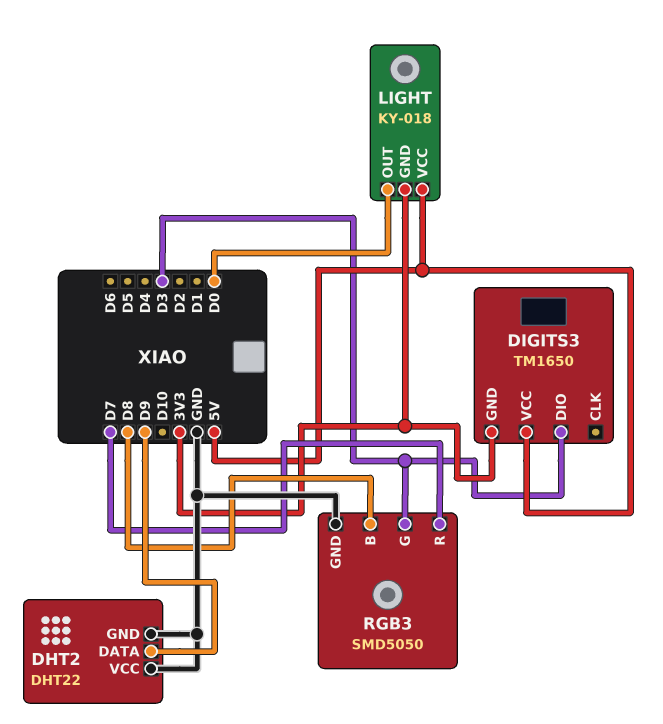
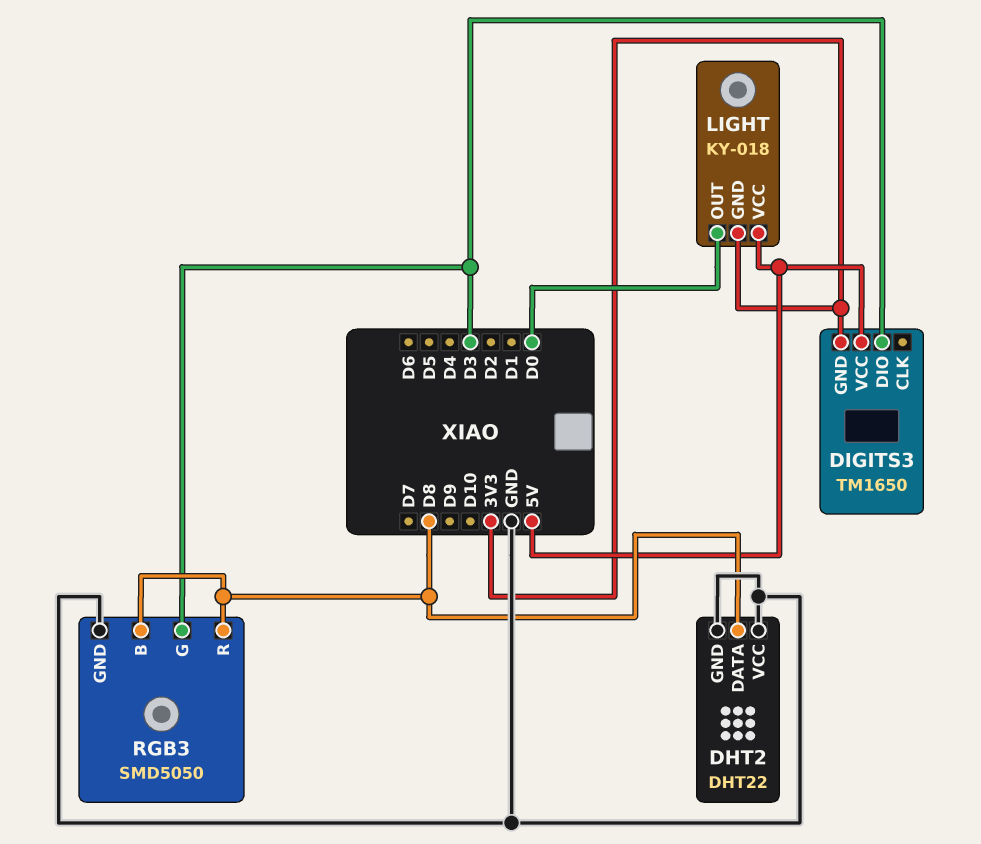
DHT2 pin DATA: D9 -> D8
RGB3 pin R: D7 -> D8

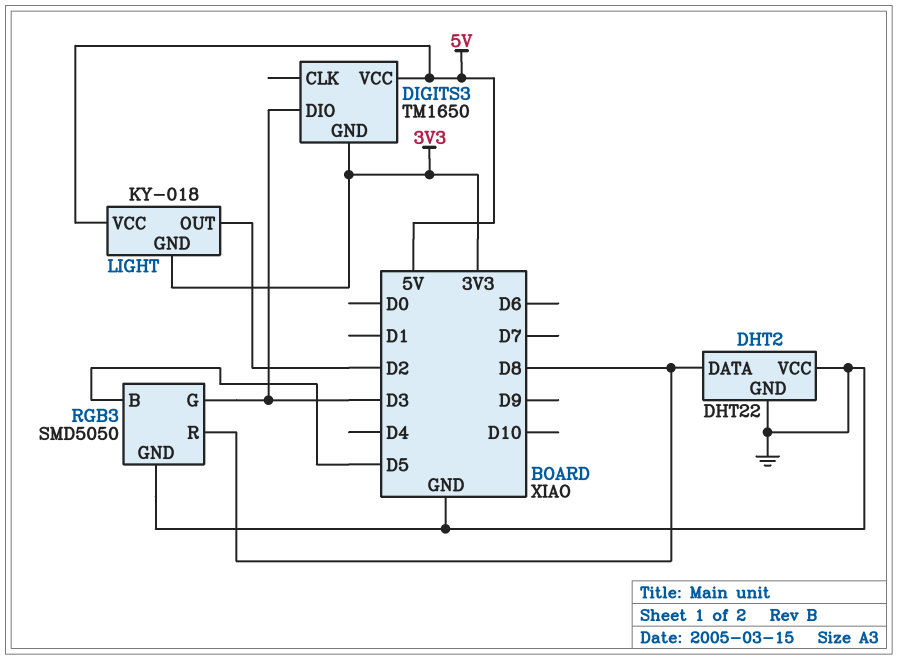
LIGHT pin OUT: D0 -> D2
RGB3 pin B: D8 -> D5

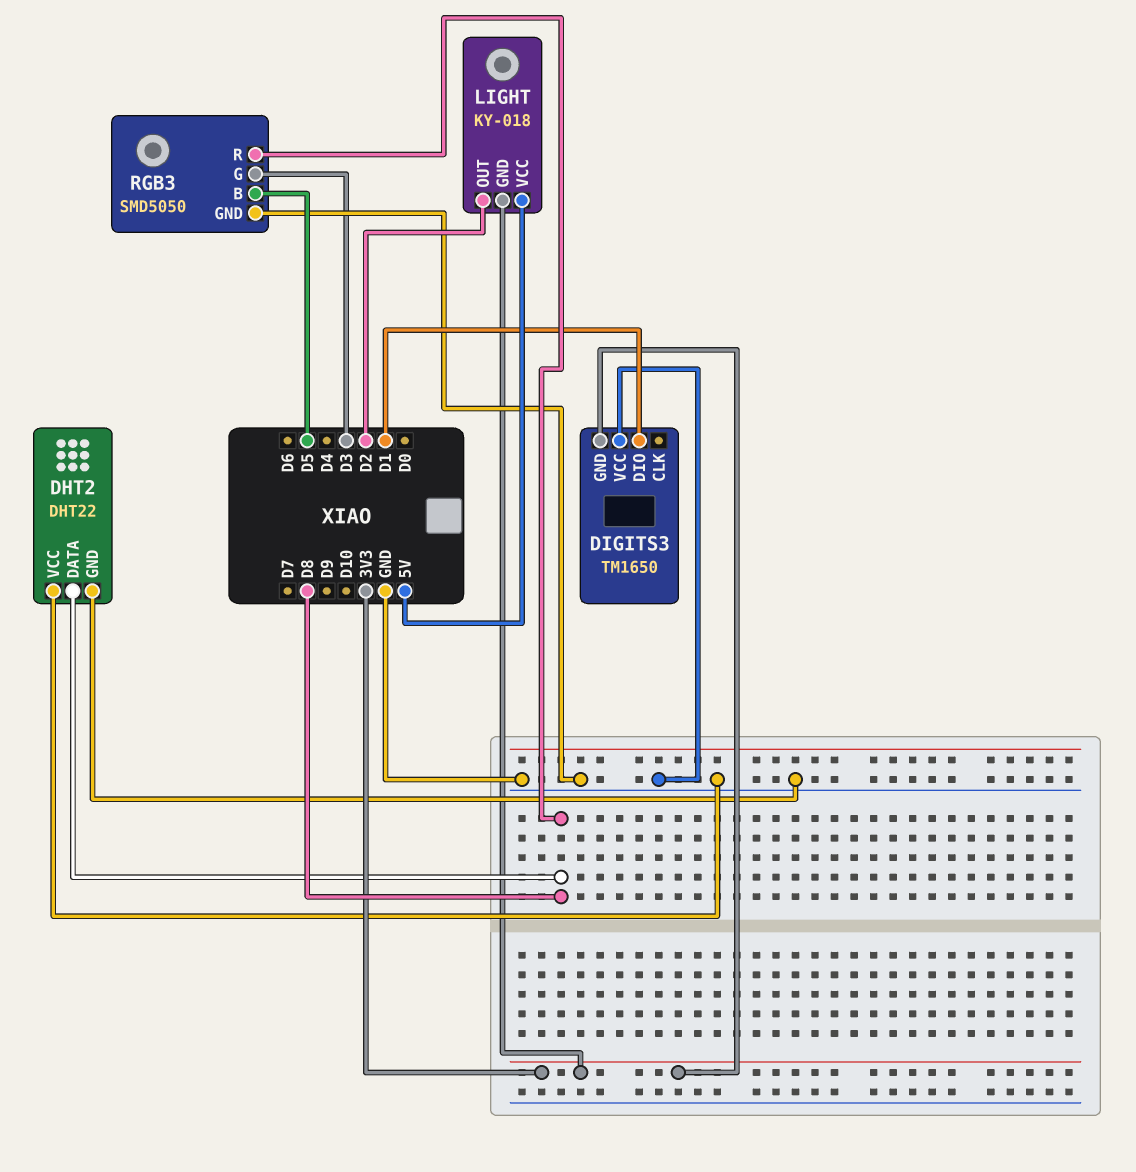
DIGITS3 pin DIO: D3 -> D1
DIGITS3 pin VCC: 5V -> GND

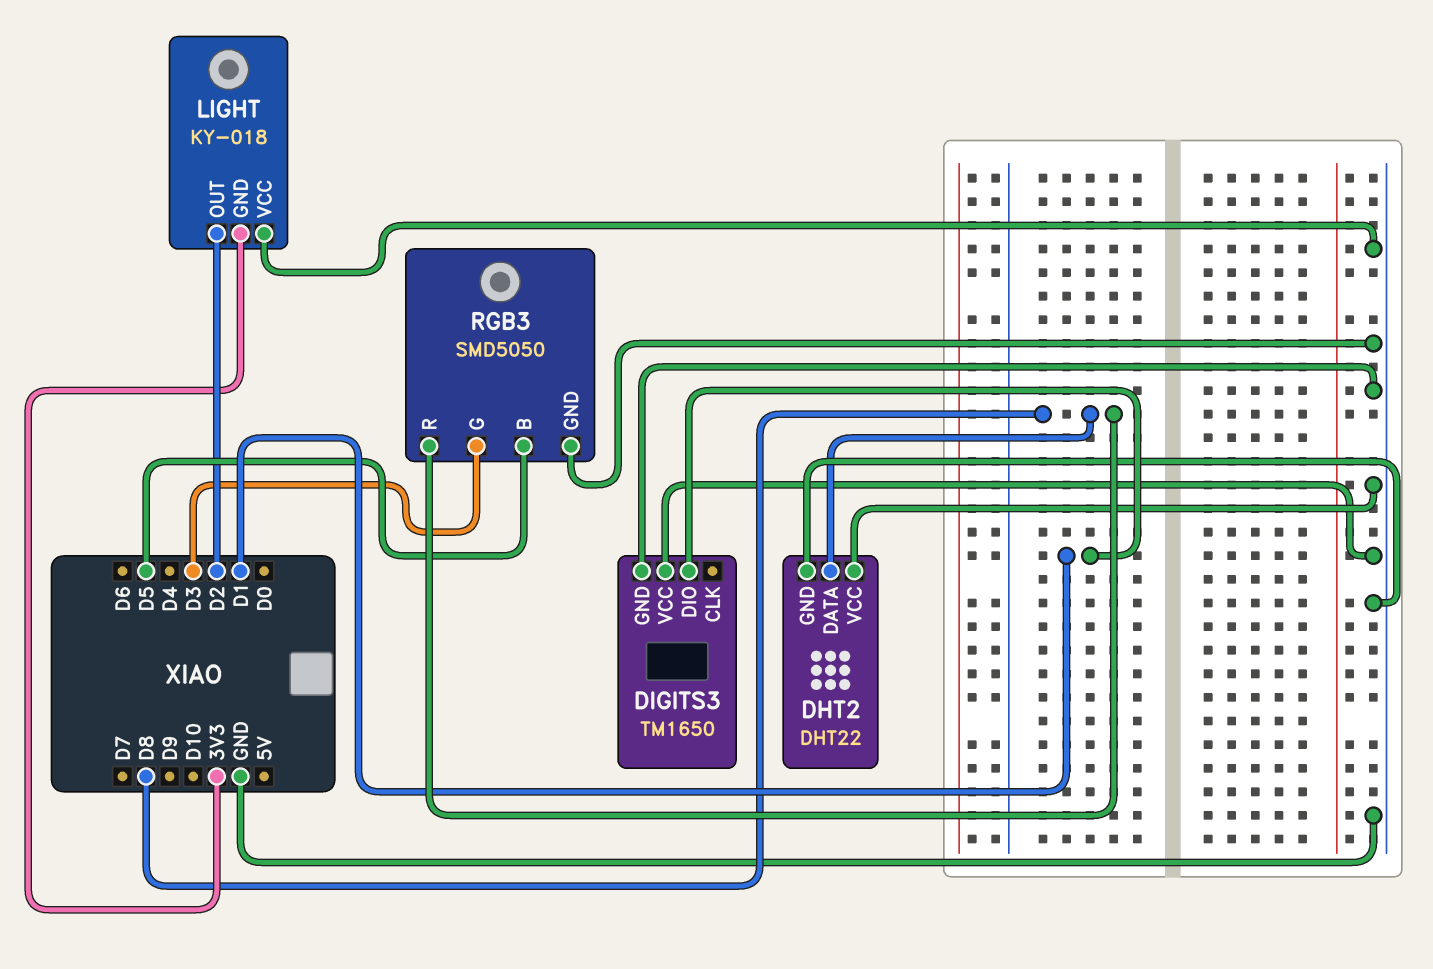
DIGITS3 pin GND: 3V3 -> GND
LIGHT pin VCC: 5V -> GND

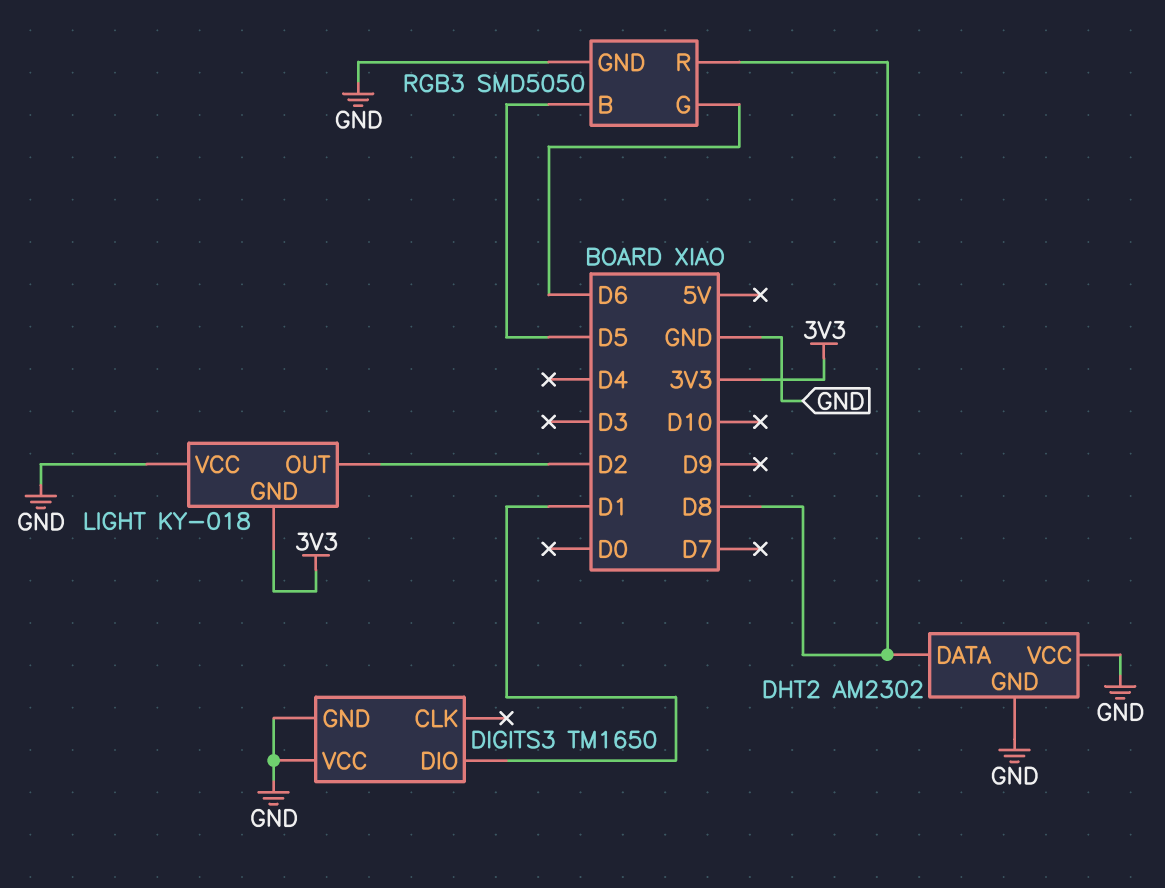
DHT2: DHT22 -> AM2302
RGB3 pin G: D3 -> D6

